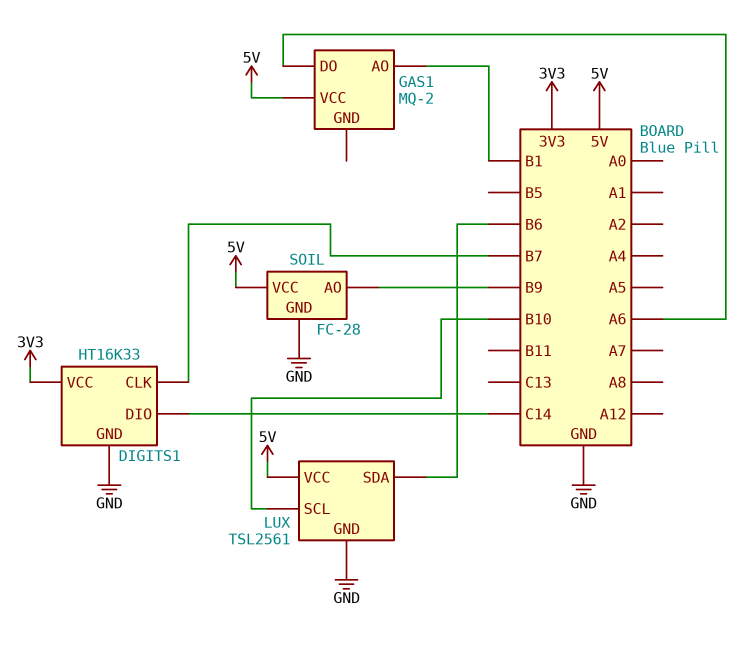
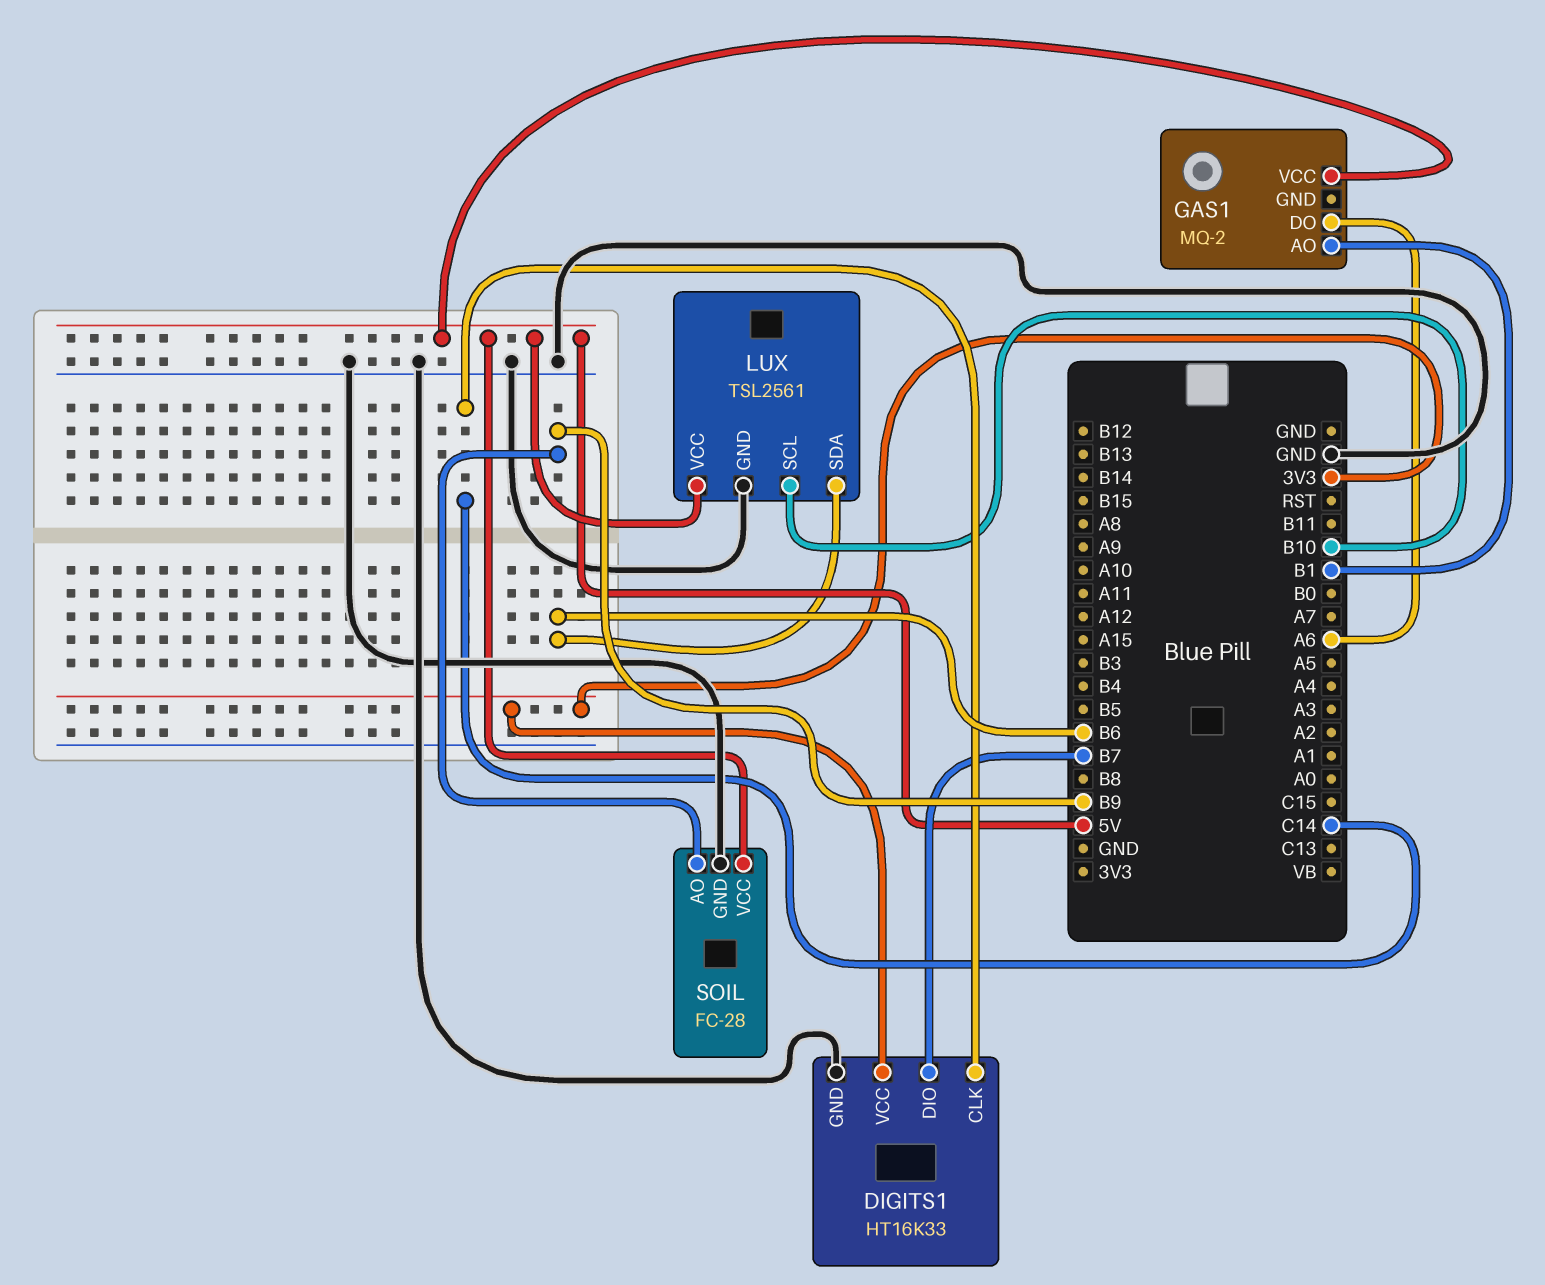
DIGITS1 pin CLK: B7 -> C14
DIGITS1 pin DIO: C14 -> B7

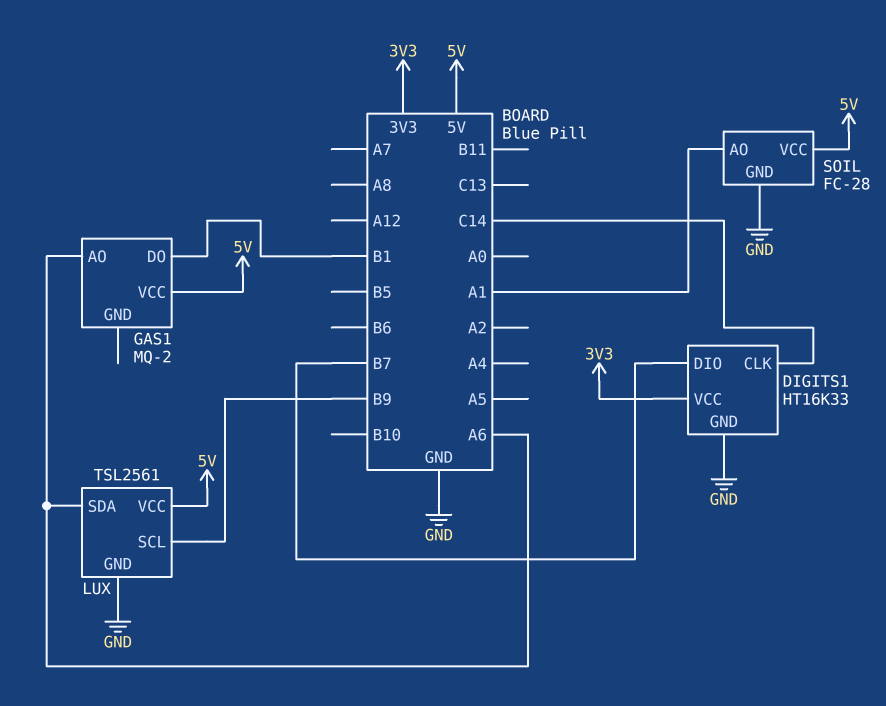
GAS1 pin AO: B1 -> A6
GAS1 pin DO: A6 -> B1
LUX pin SCL: B10 -> B9
LUX pin SDA: B6 -> A6
SOIL pin AO: B9 -> A1

